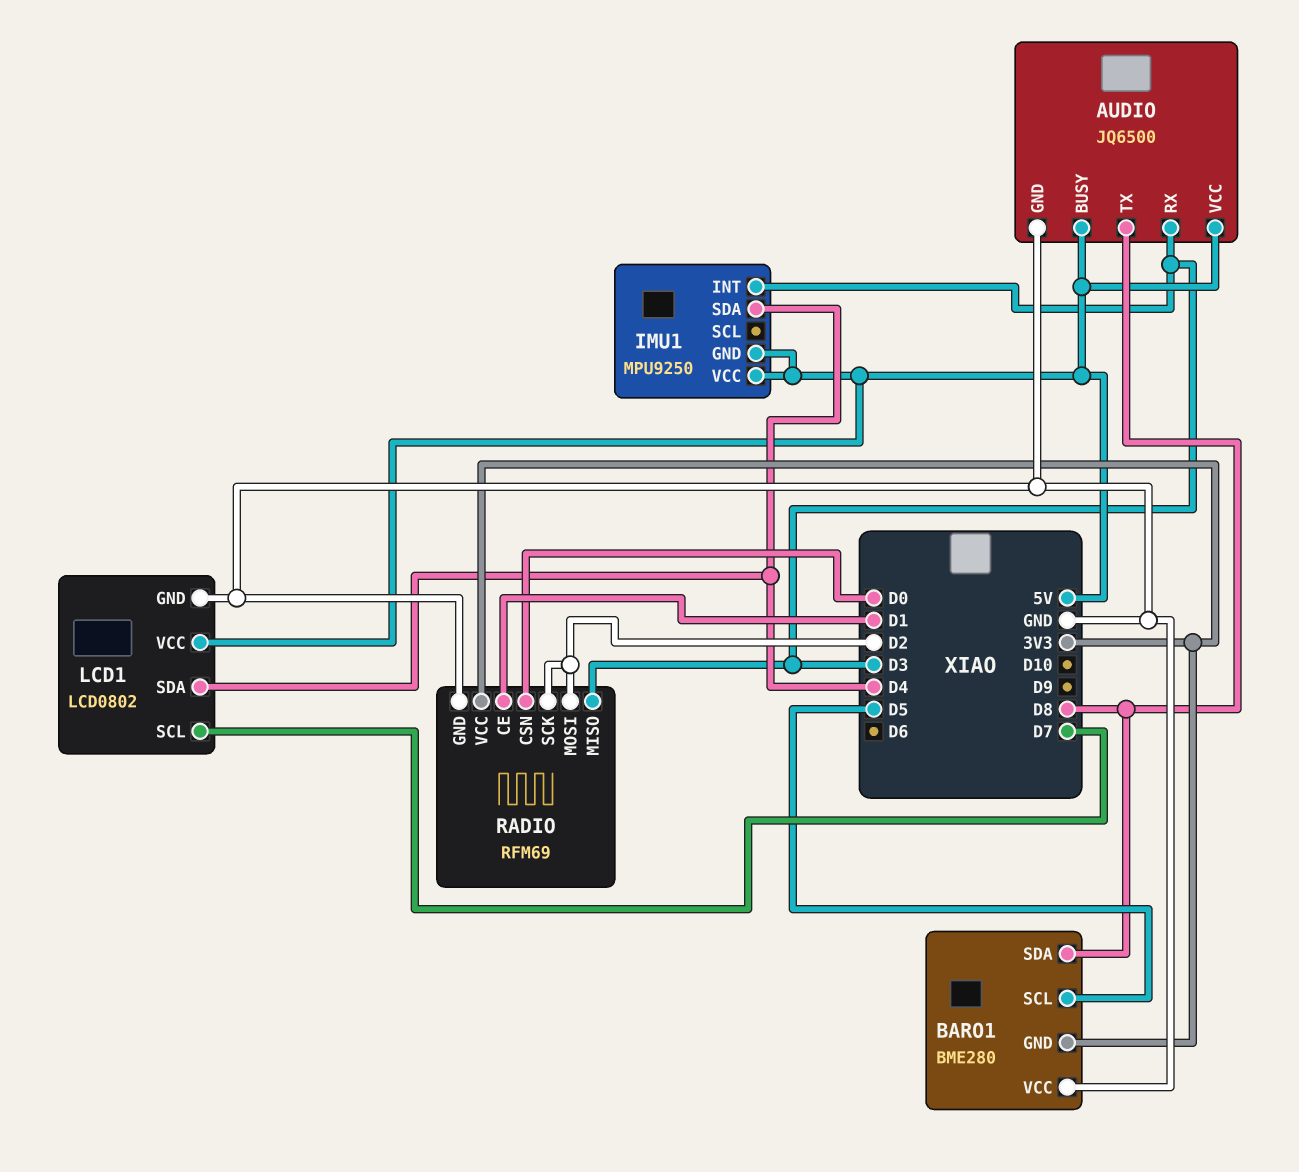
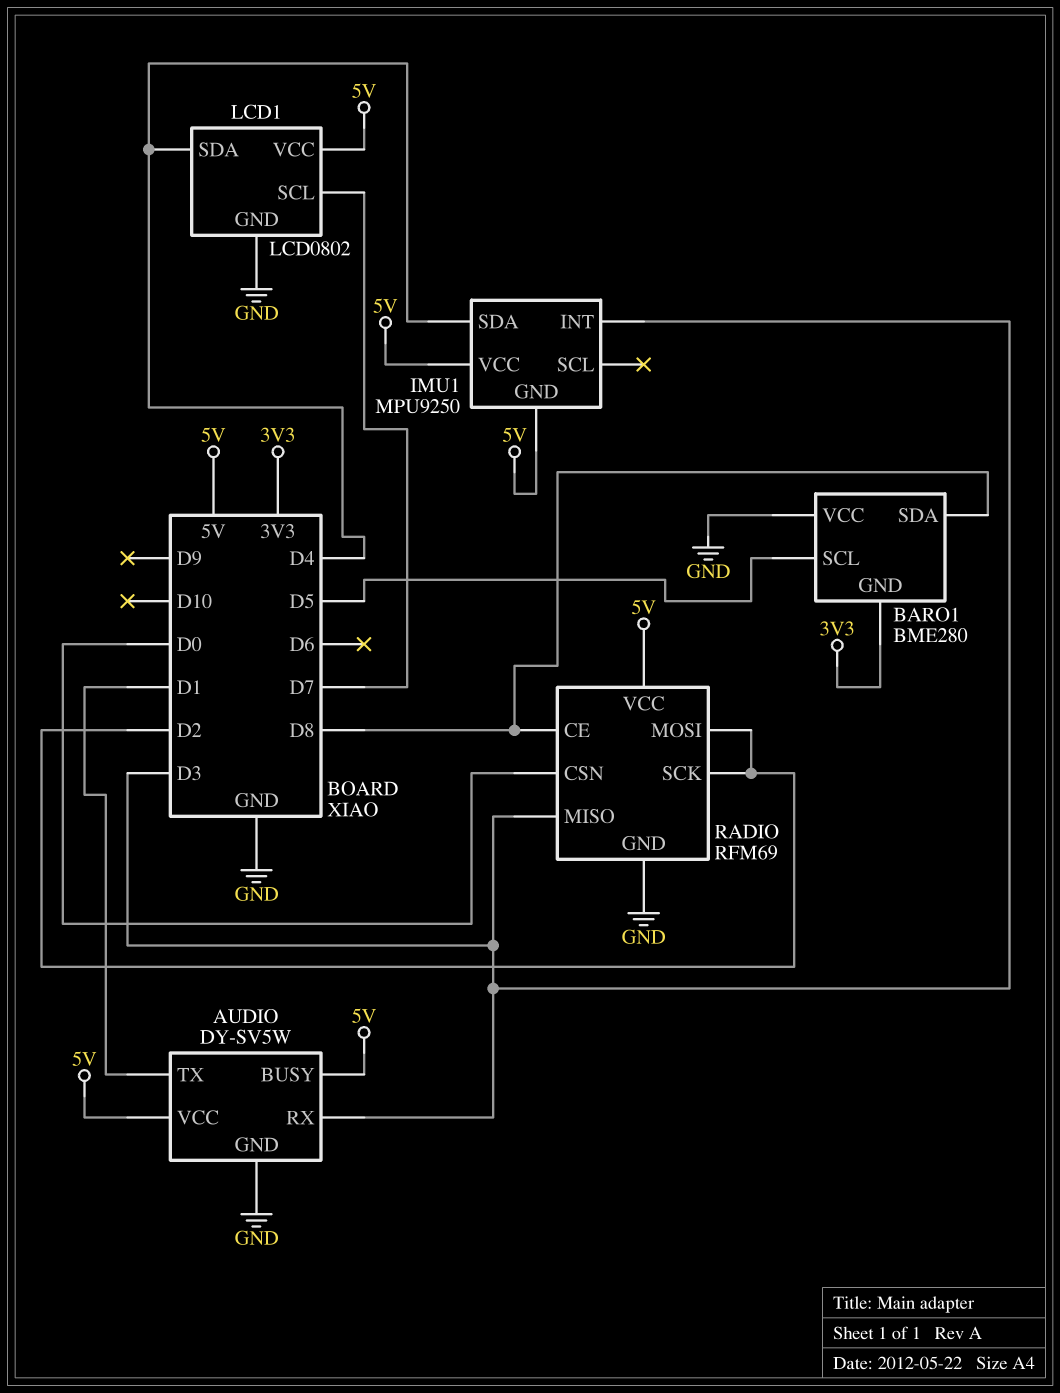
AUDIO: JQ6500 -> DY-SV5W
AUDIO pin TX: D8 -> D1
RADIO pin CE: D1 -> D8
RADIO pin VCC: 3V3 -> 5V

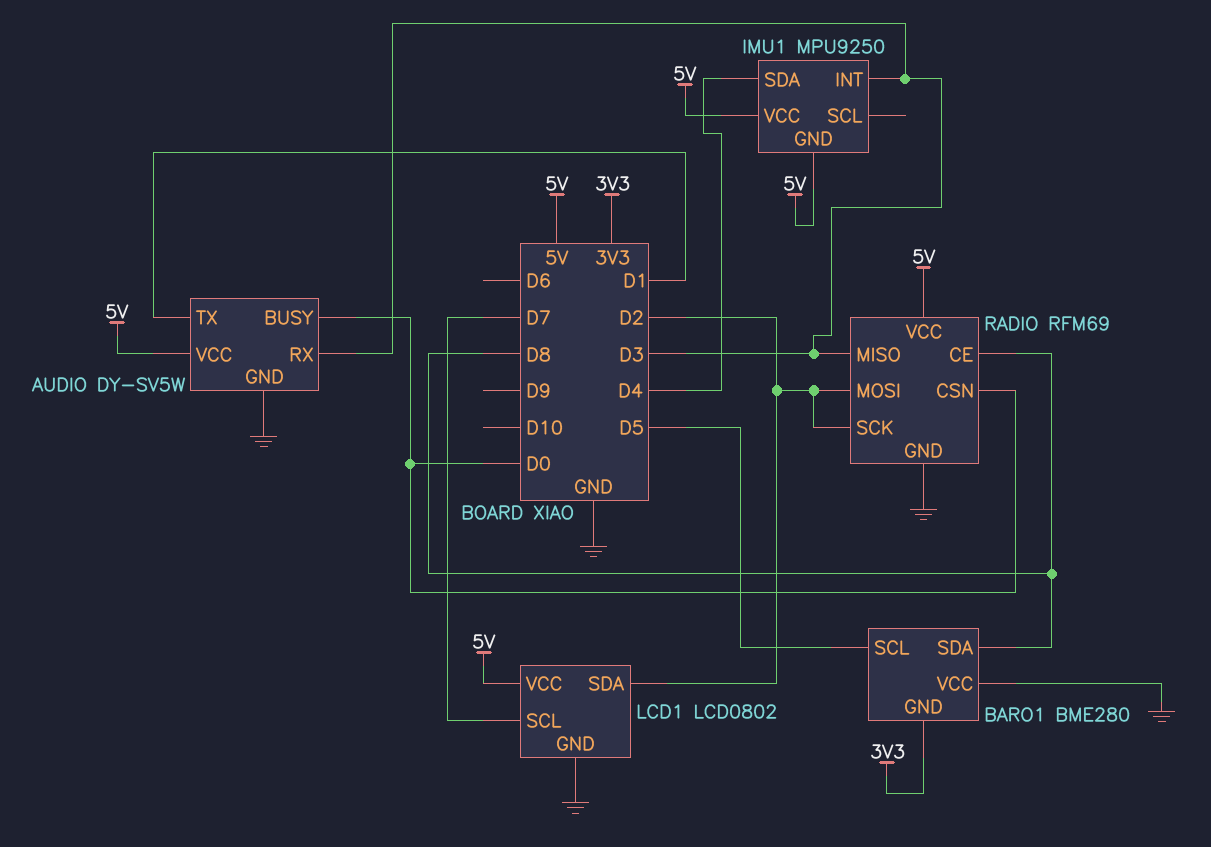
AUDIO pin BUSY: 5V -> D0
LCD1 pin SDA: D4 -> D2

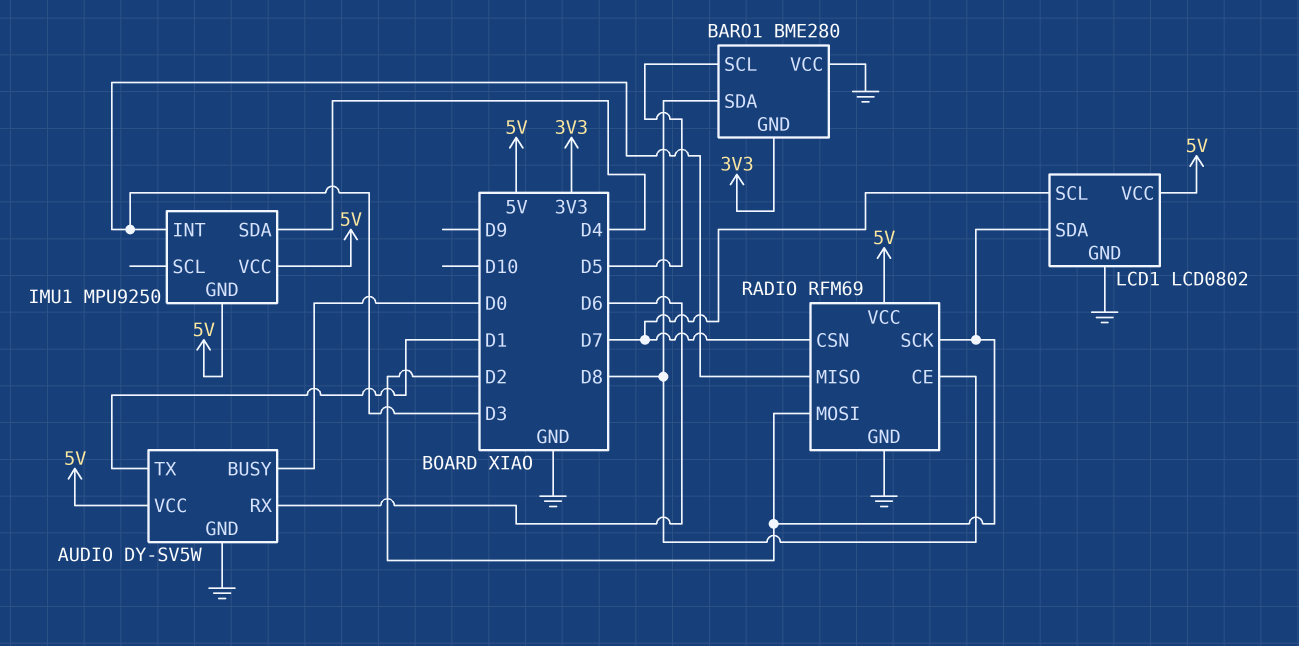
AUDIO pin RX: D3 -> D6
RADIO pin CSN: D0 -> D7

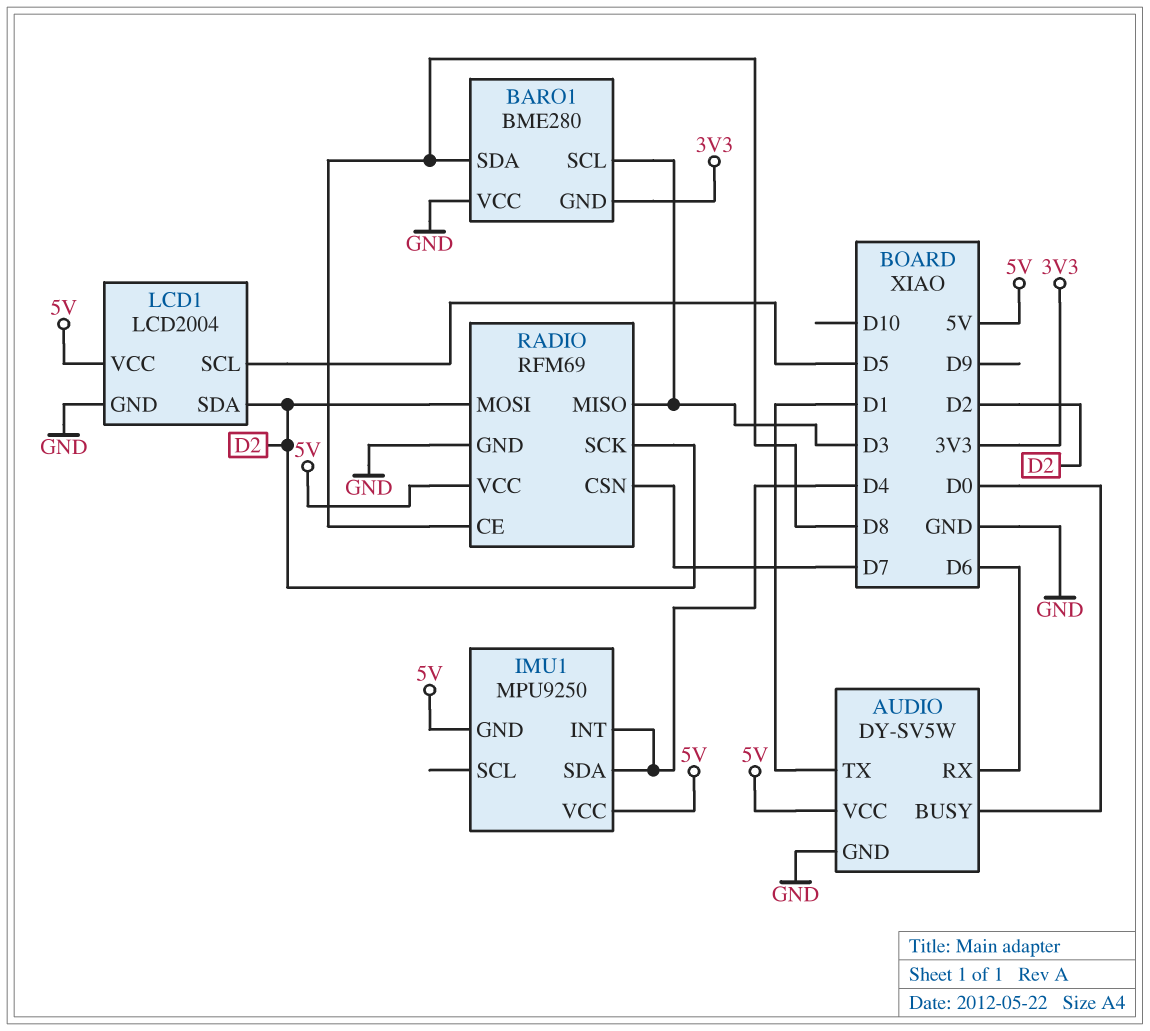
BARO1 pin SCL: D5 -> D3
IMU1 pin INT: D3 -> D4
LCD1: LCD0802 -> LCD2004
LCD1 pin SCL: D7 -> D5

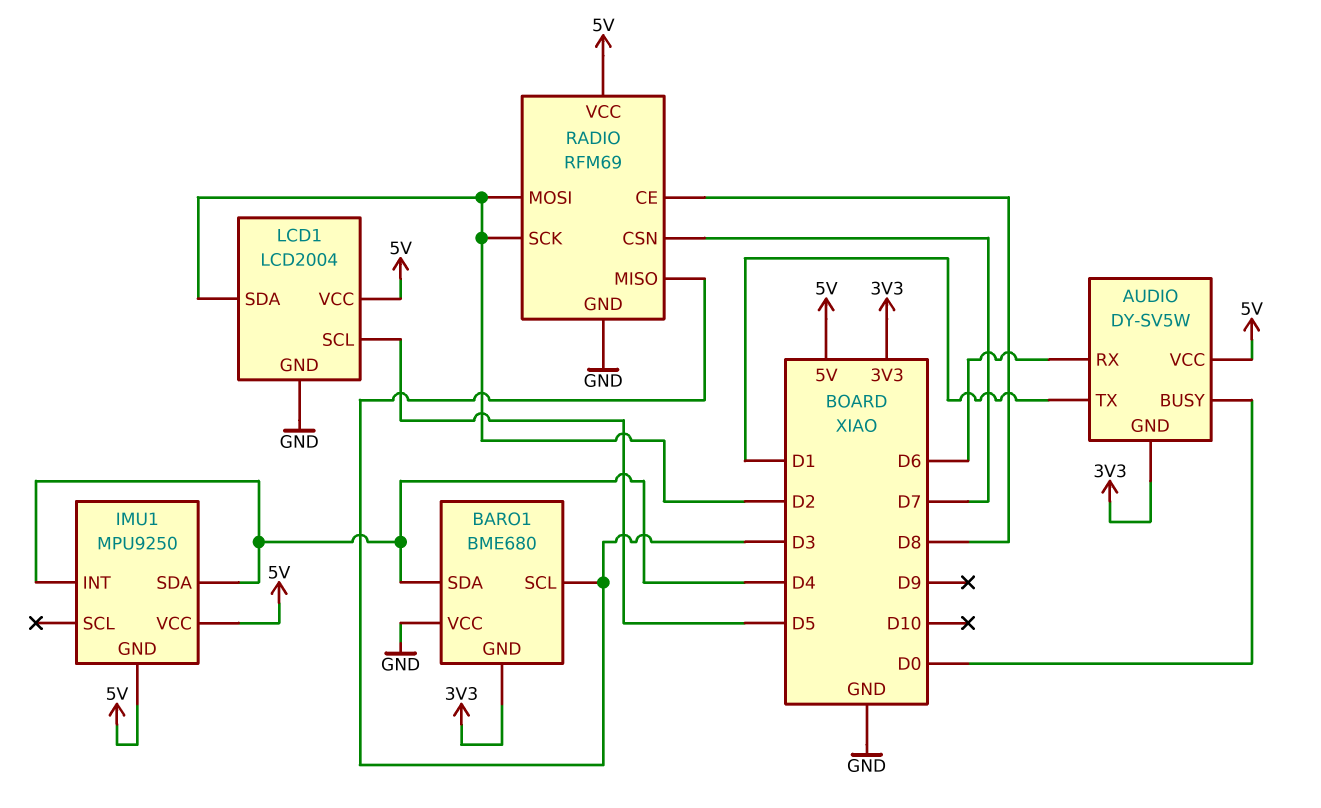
AUDIO pin GND: GND -> 3V3
BARO1: BME280 -> BME680
BARO1 pin SDA: D8 -> D4

